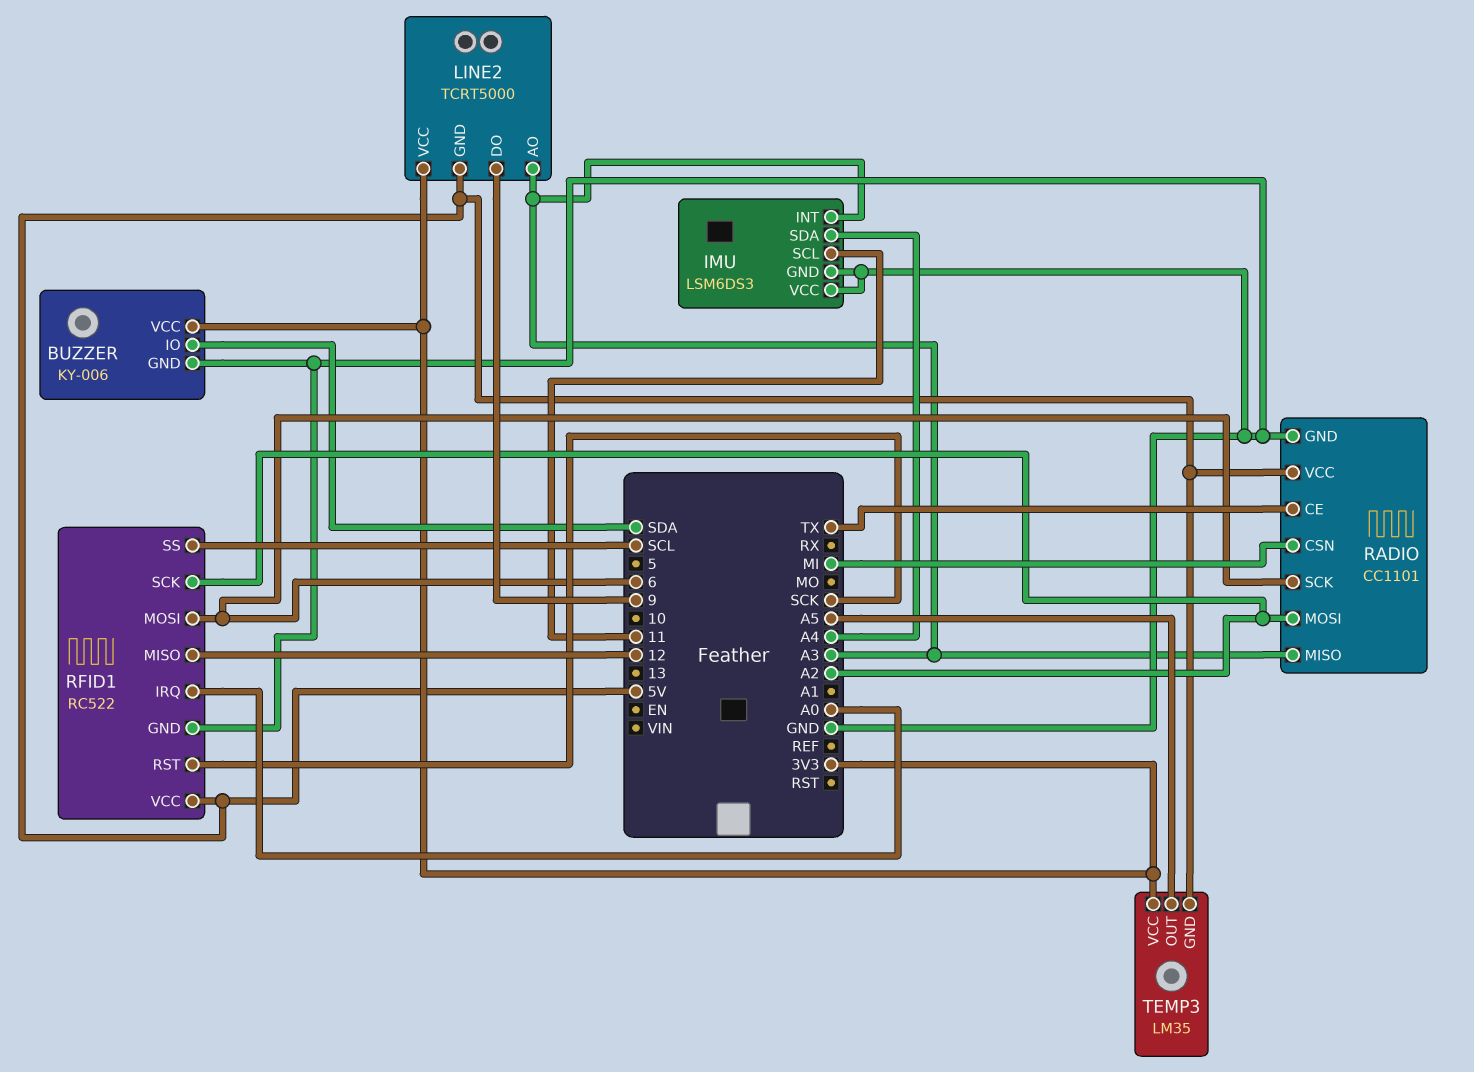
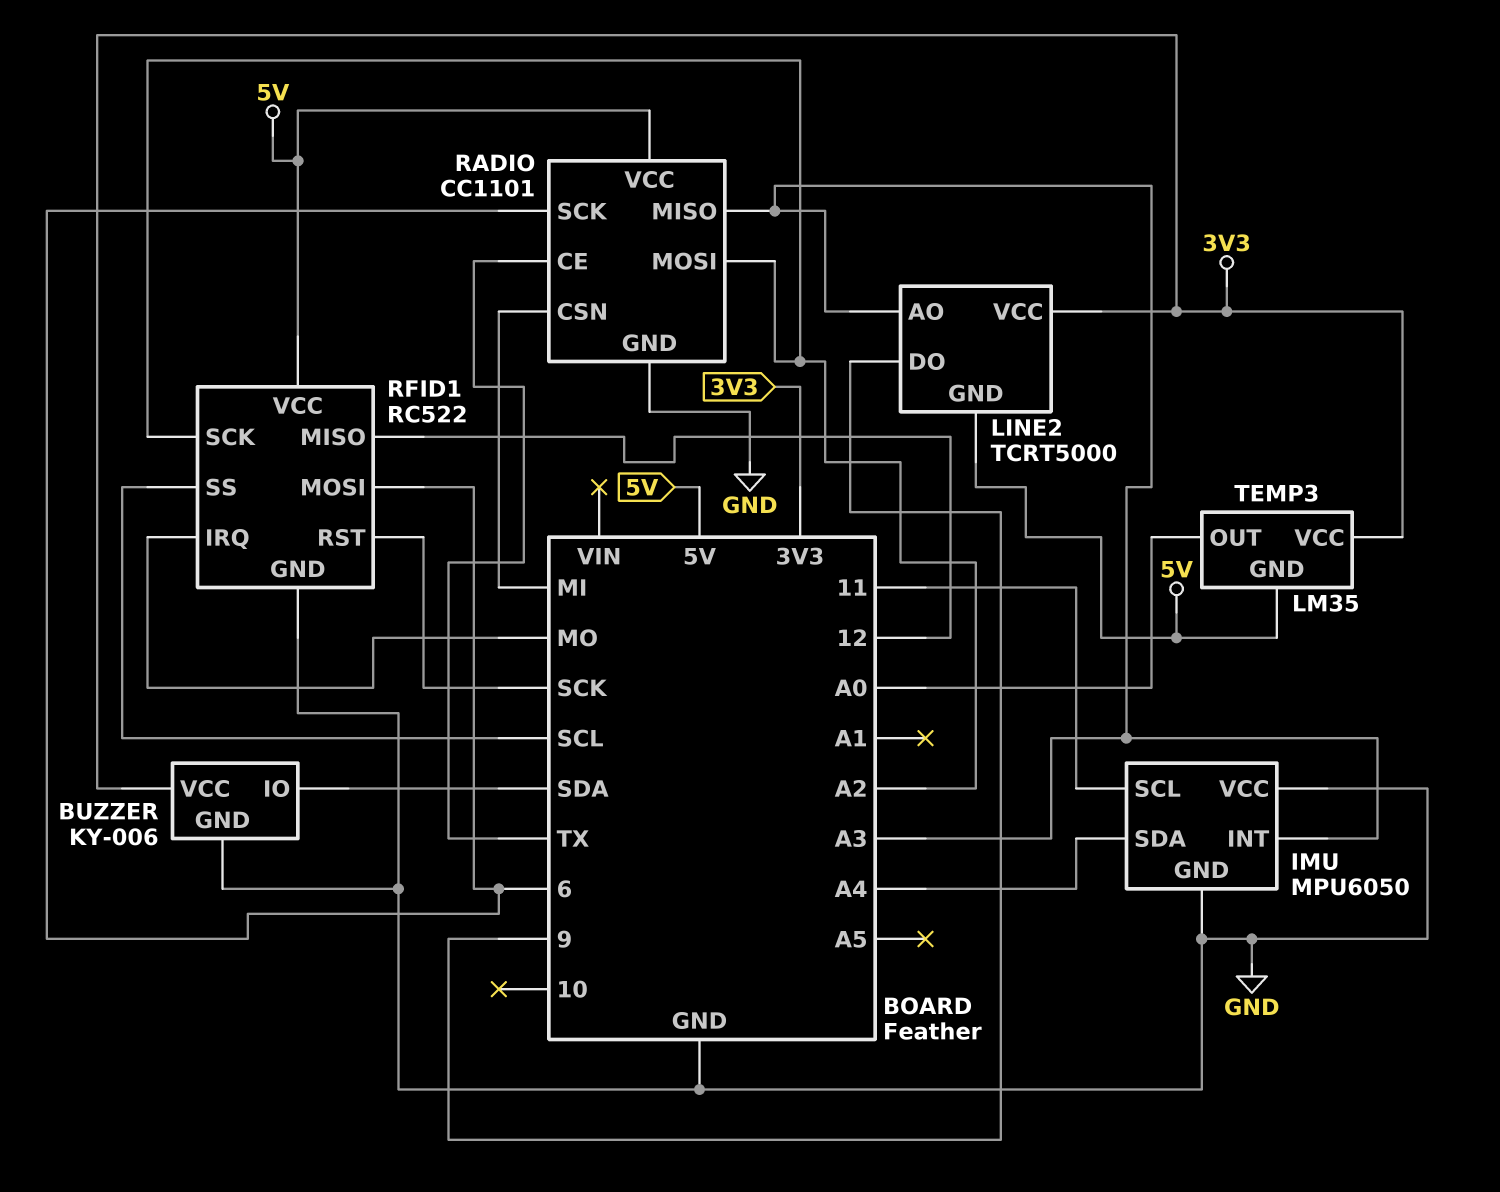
IMU: LSM6DS3 -> MPU6050
RFID1 pin IRQ: A0 -> MO
TEMP3 pin OUT: A5 -> A0

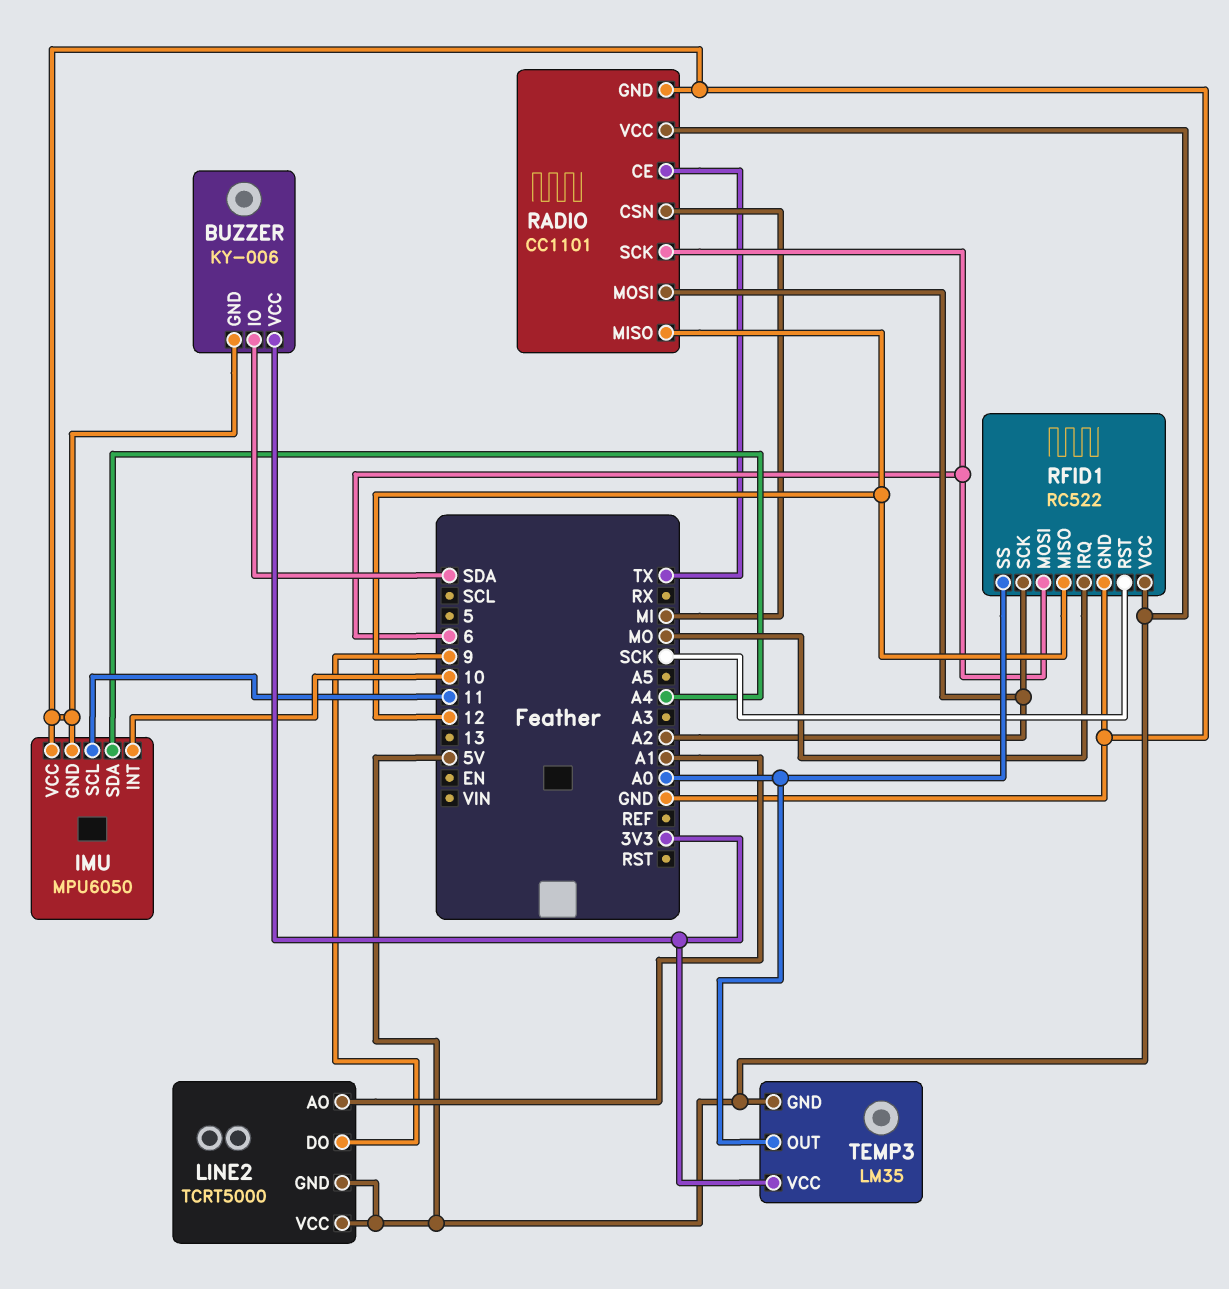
IMU pin INT: A3 -> 10
LINE2 pin AO: A3 -> A1
LINE2 pin VCC: 3V3 -> 5V
RADIO pin MISO: A3 -> 12
RFID1 pin SS: SCL -> A0

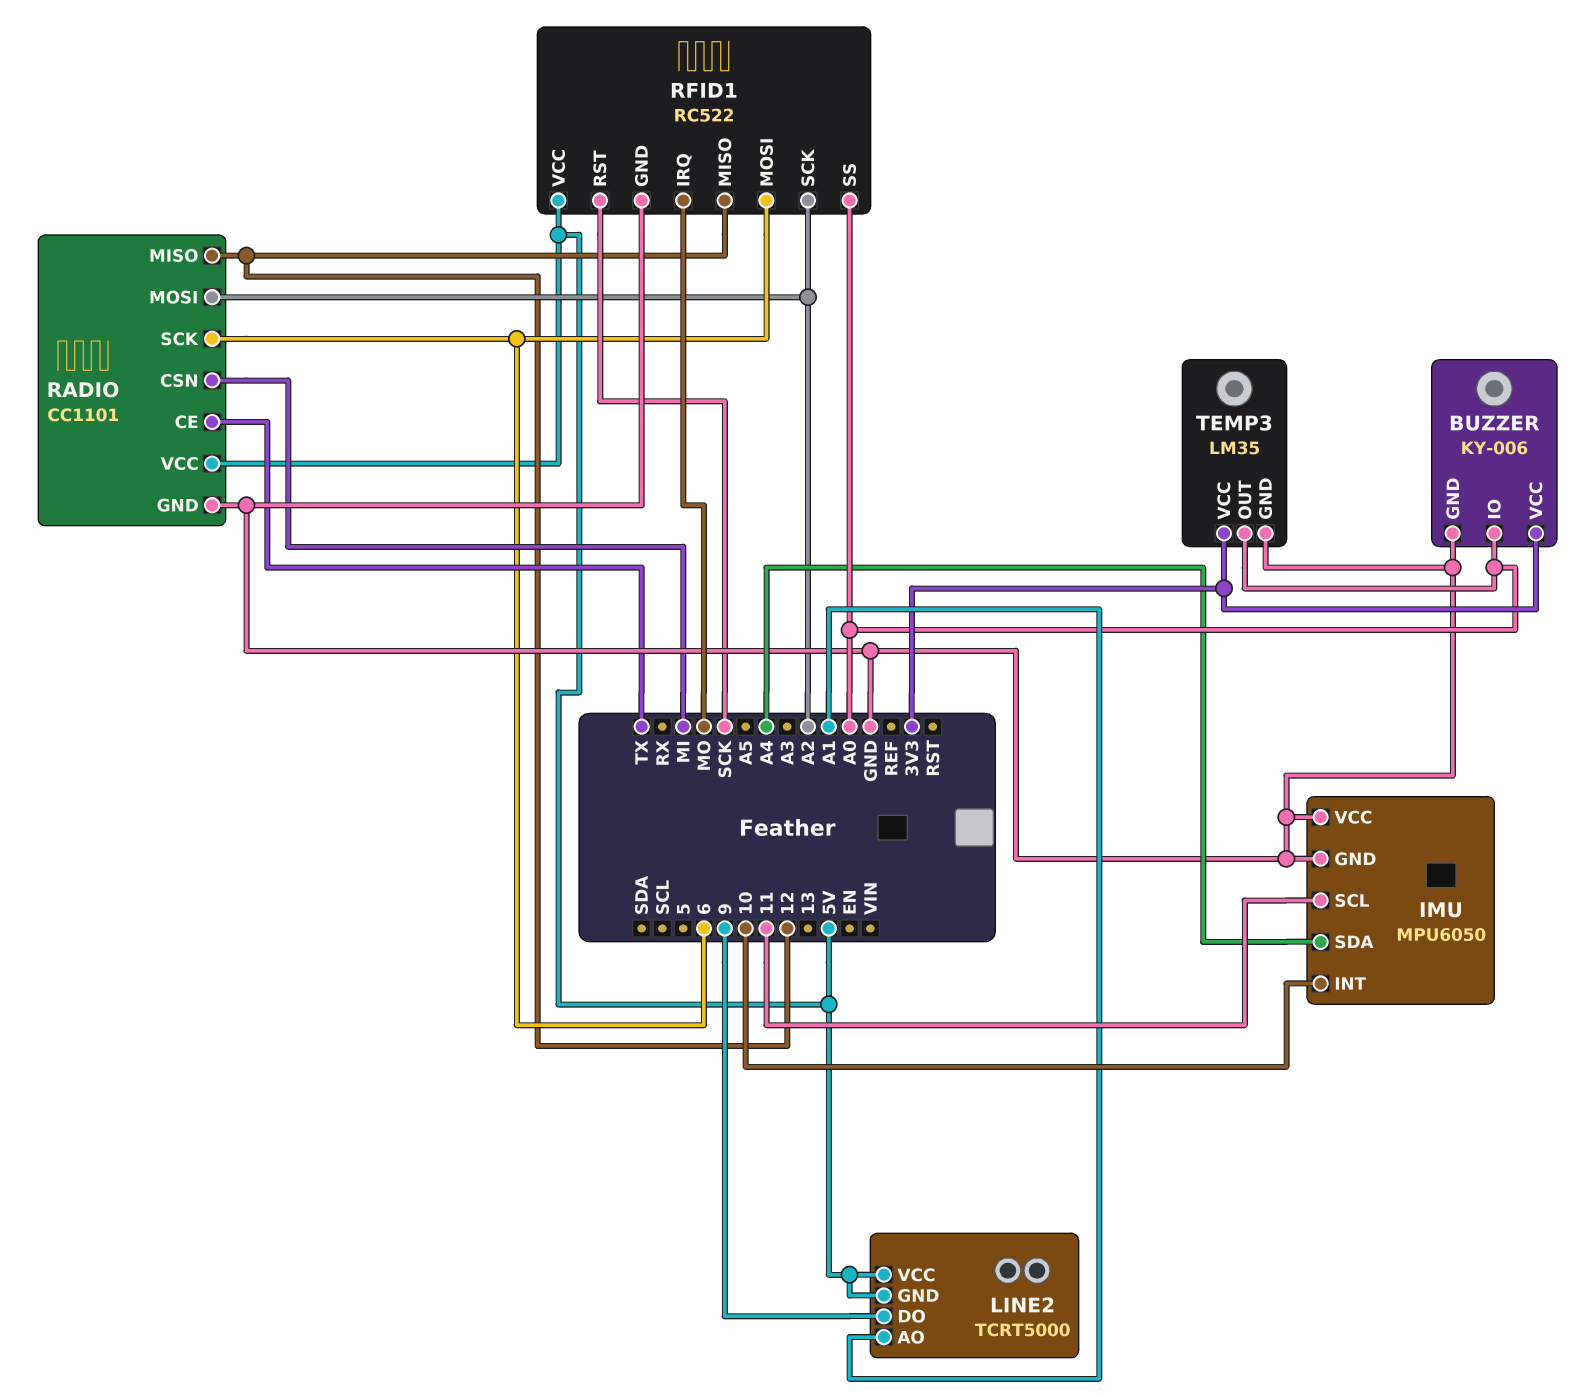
BUZZER pin IO: SDA -> A0
TEMP3 pin GND: 5V -> GND

